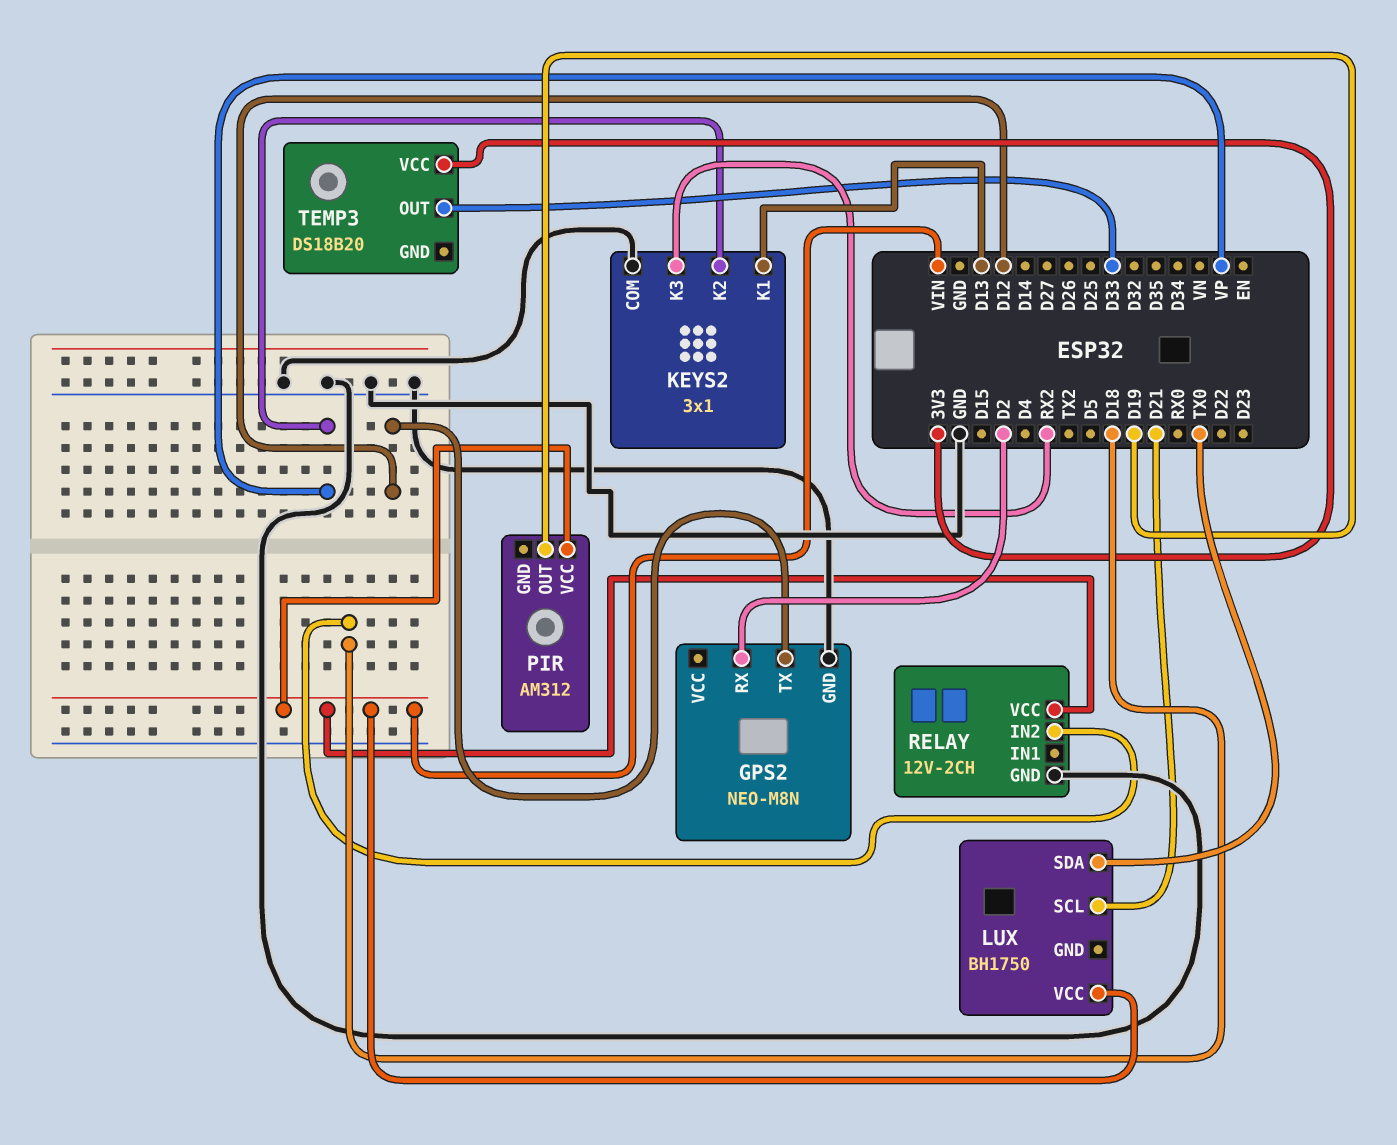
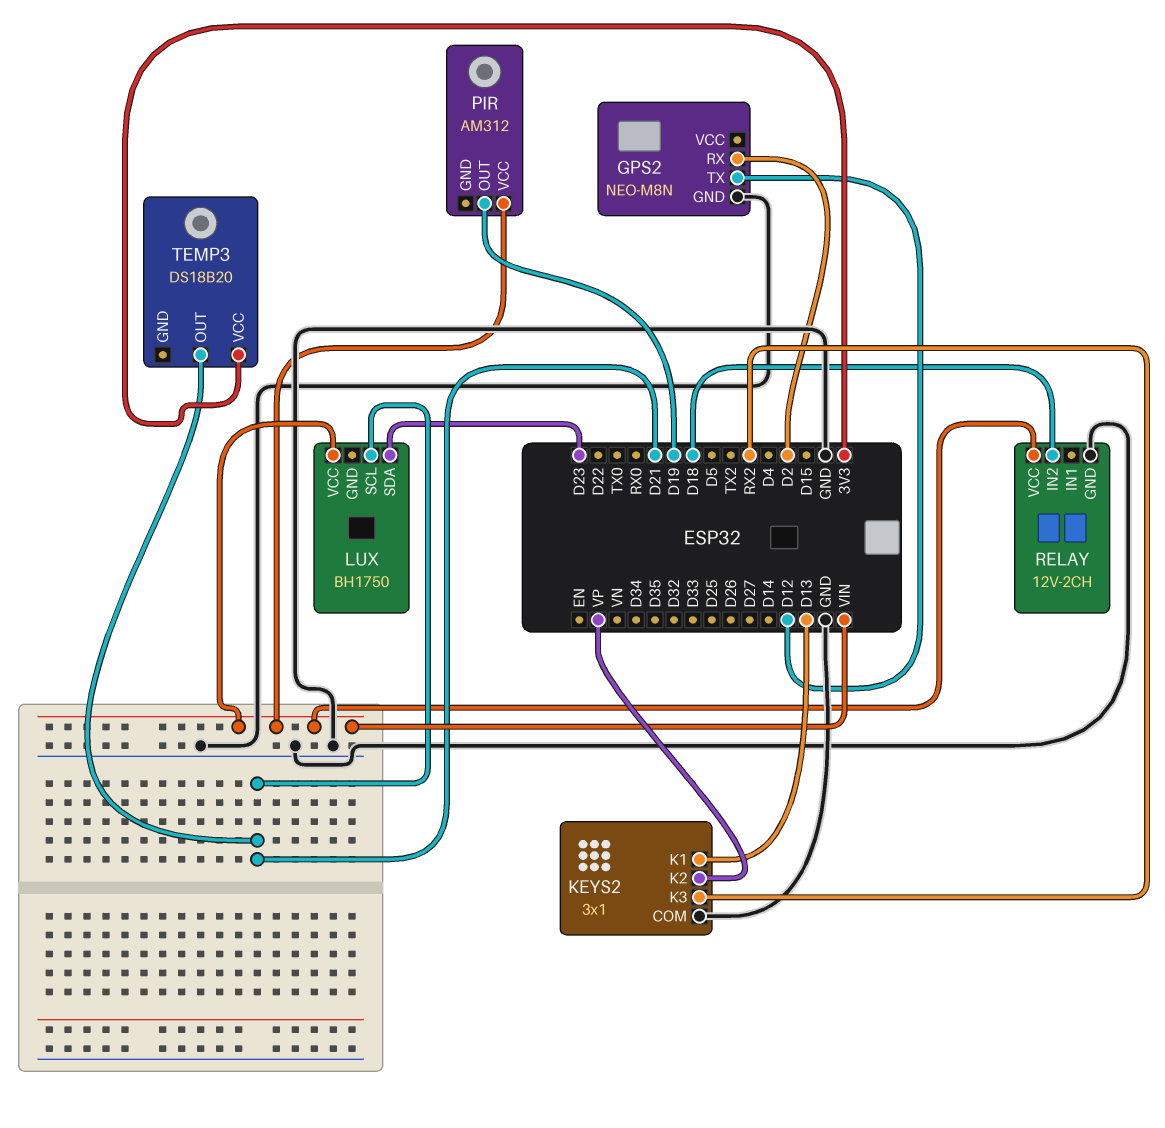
LUX pin SDA: TX0 -> D23
TEMP3 pin OUT: D33 -> D21

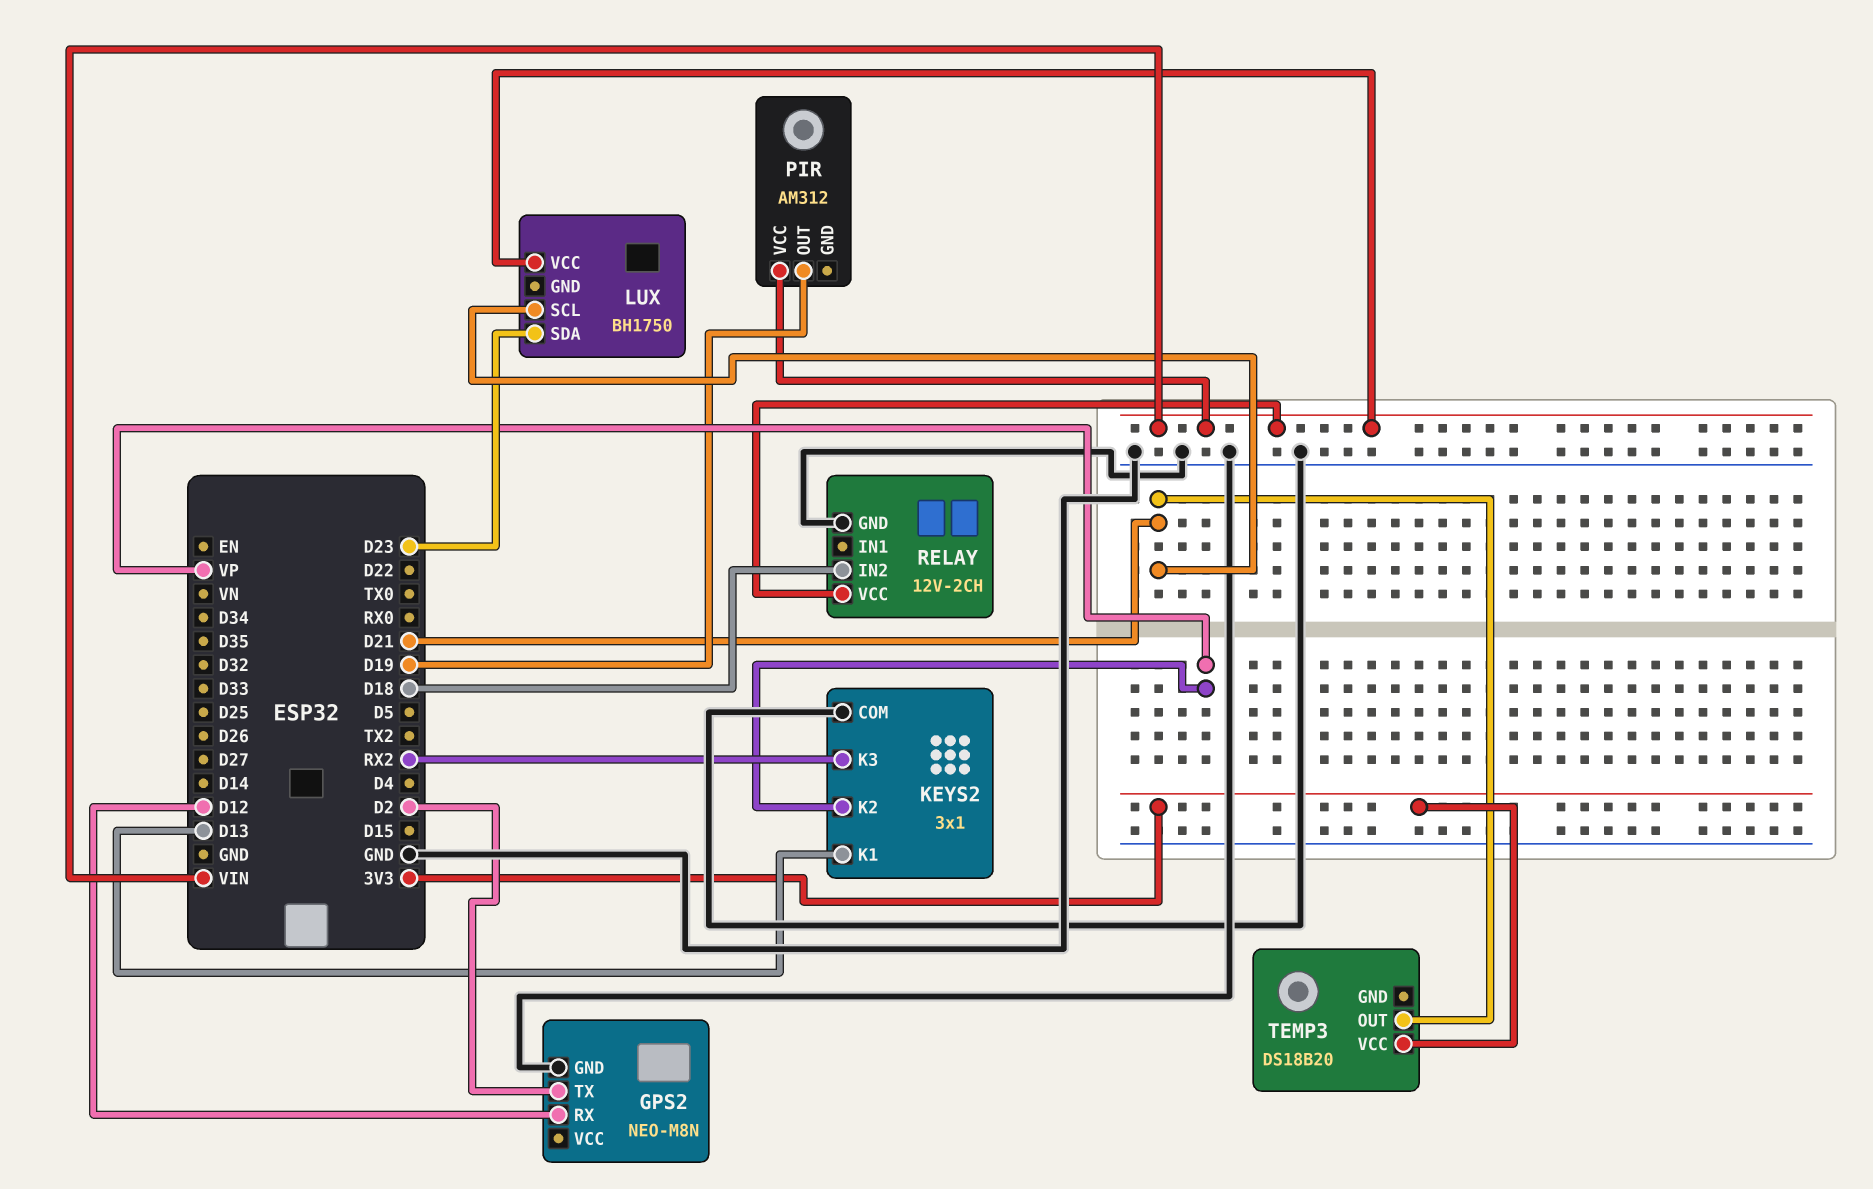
GPS2 pin RX: D2 -> D12
GPS2 pin TX: D12 -> D2

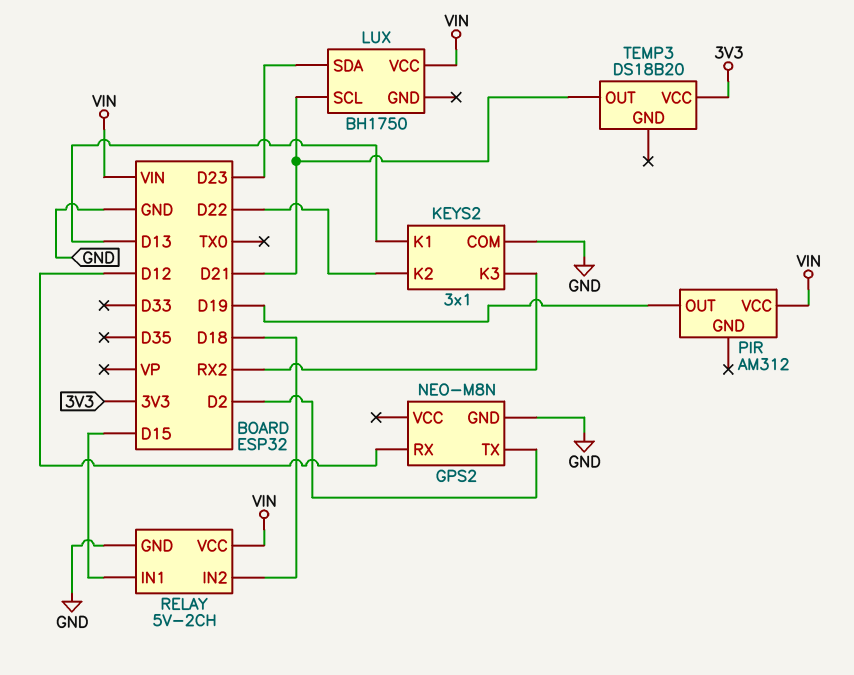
KEYS2 pin K2: VP -> D22
RELAY: 12V-2CH -> 5V-2CH
RELAY pin IN1: none -> D15

